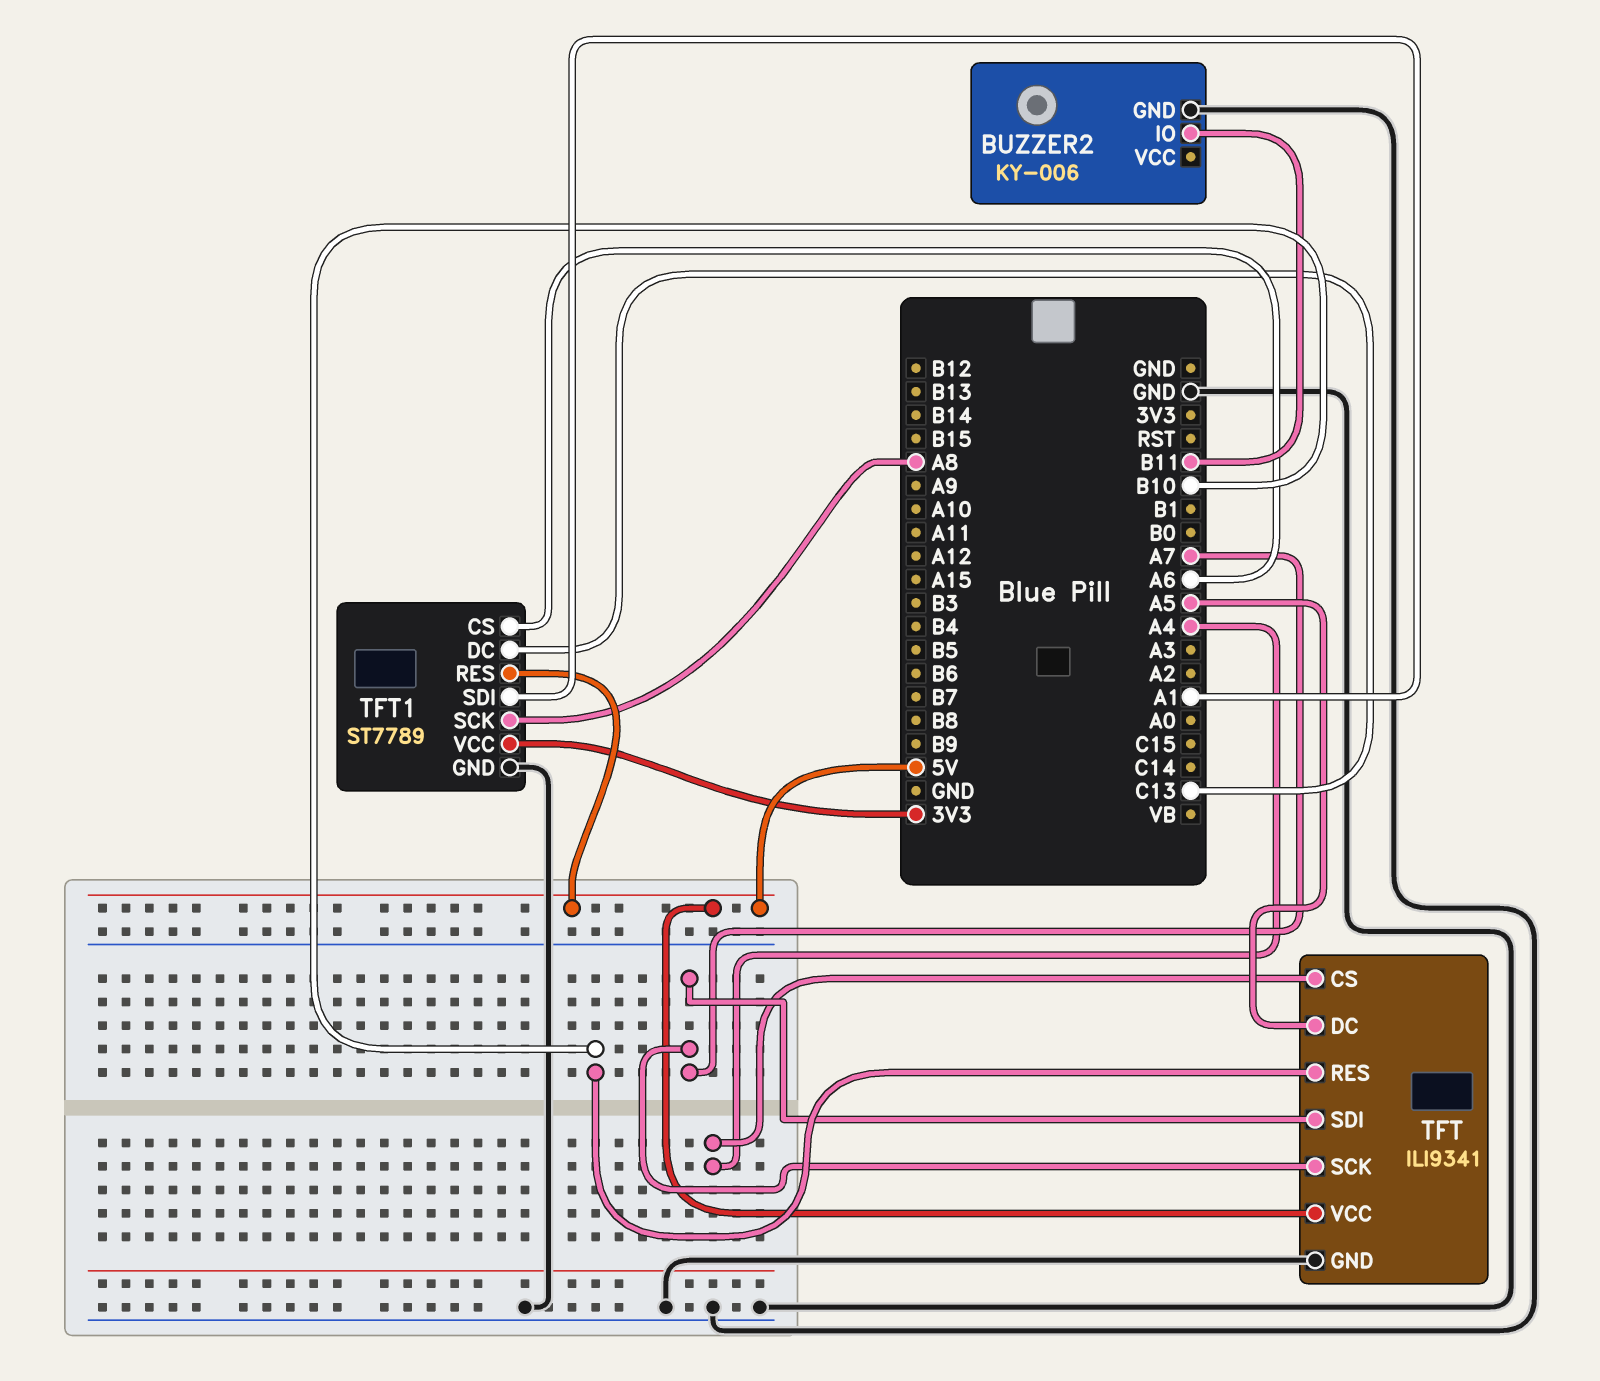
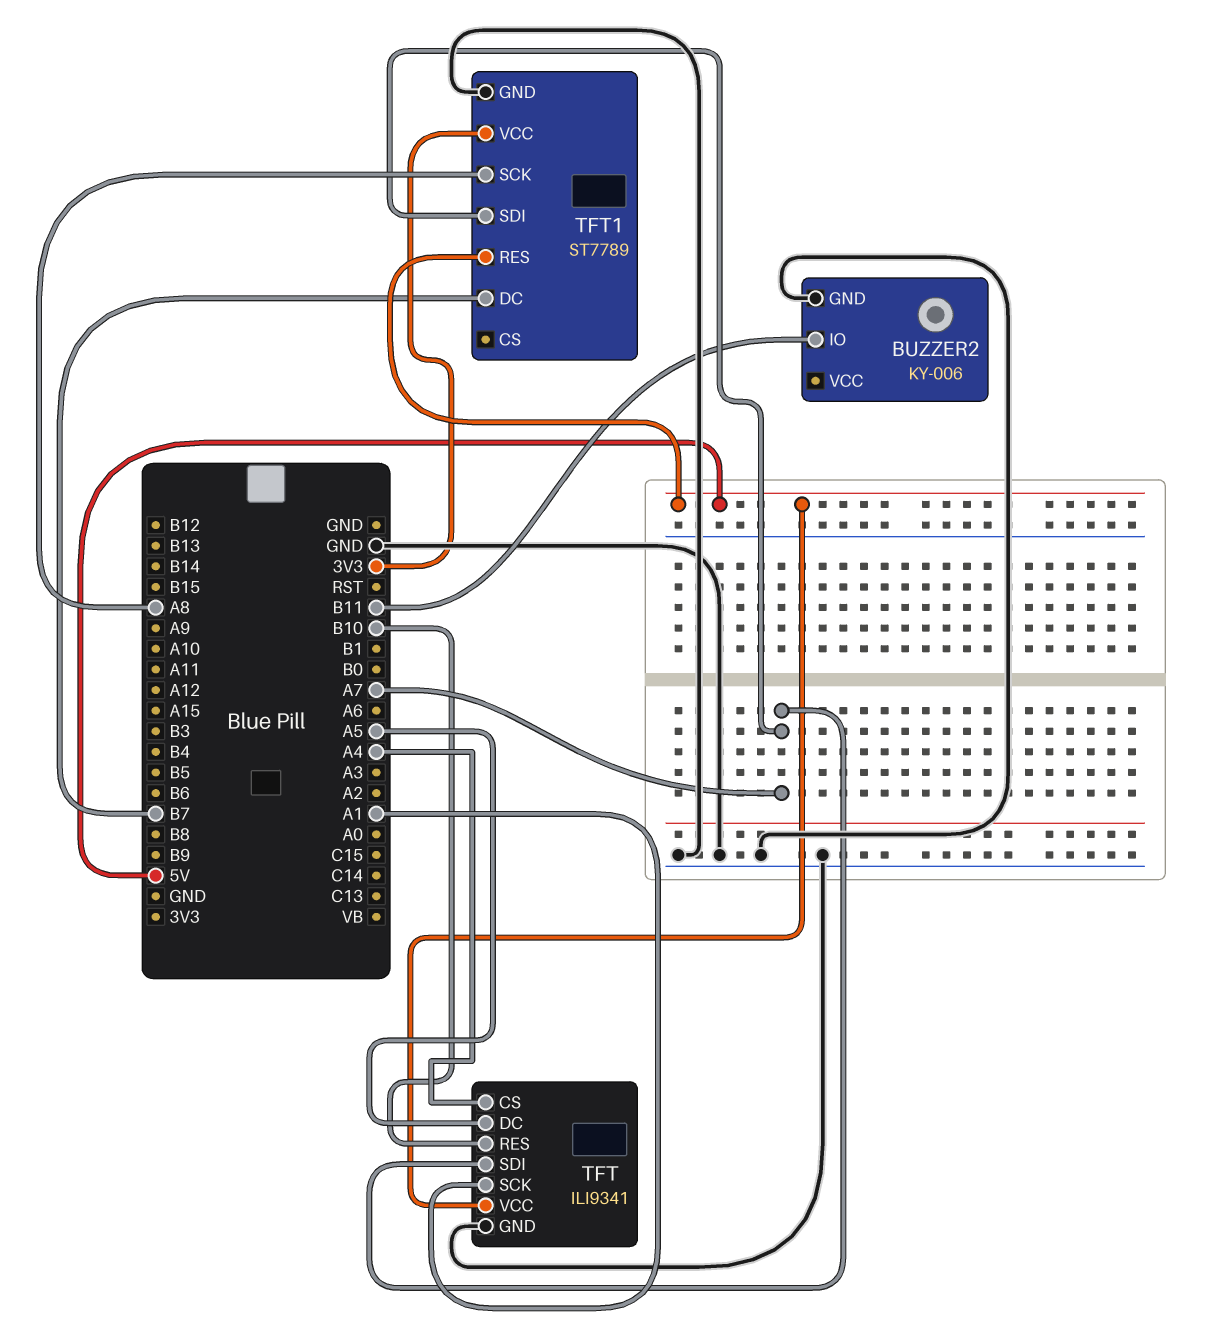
TFT pin SCK: A7 -> A1
TFT1 pin CS: A6 -> none
TFT1 pin DC: C13 -> B7
TFT1 pin SDI: A1 -> A7

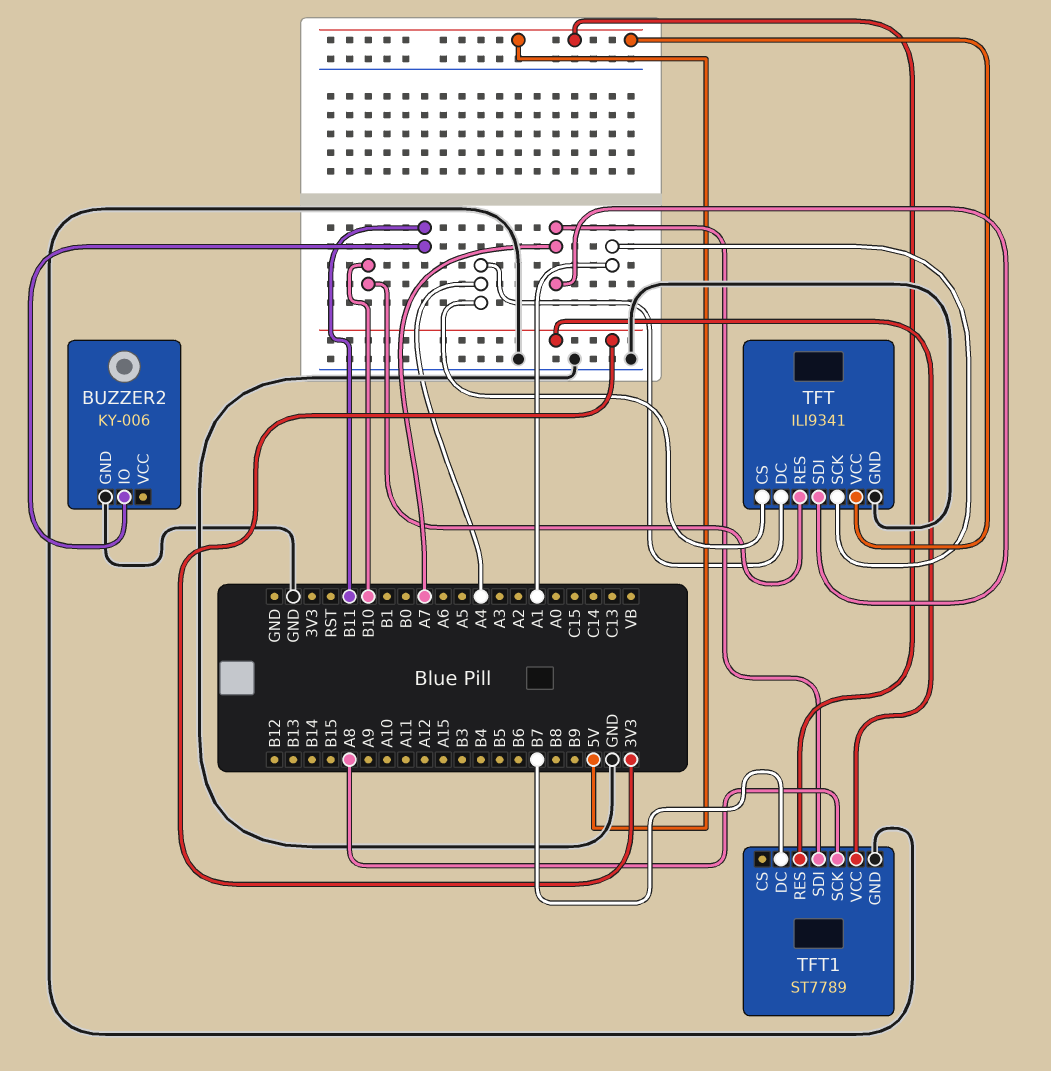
TFT pin DC: A5 -> A4

